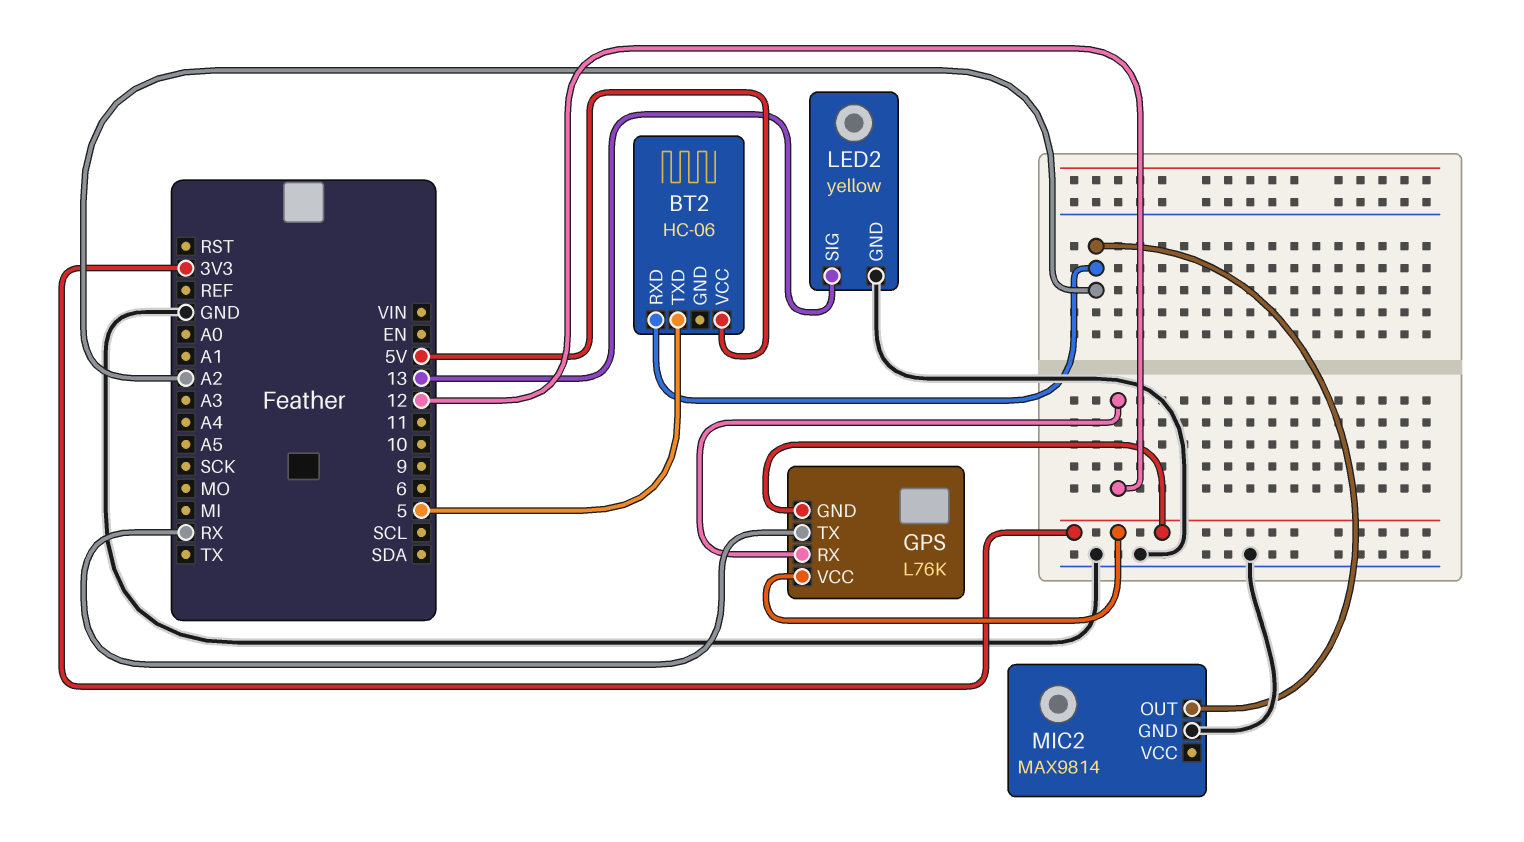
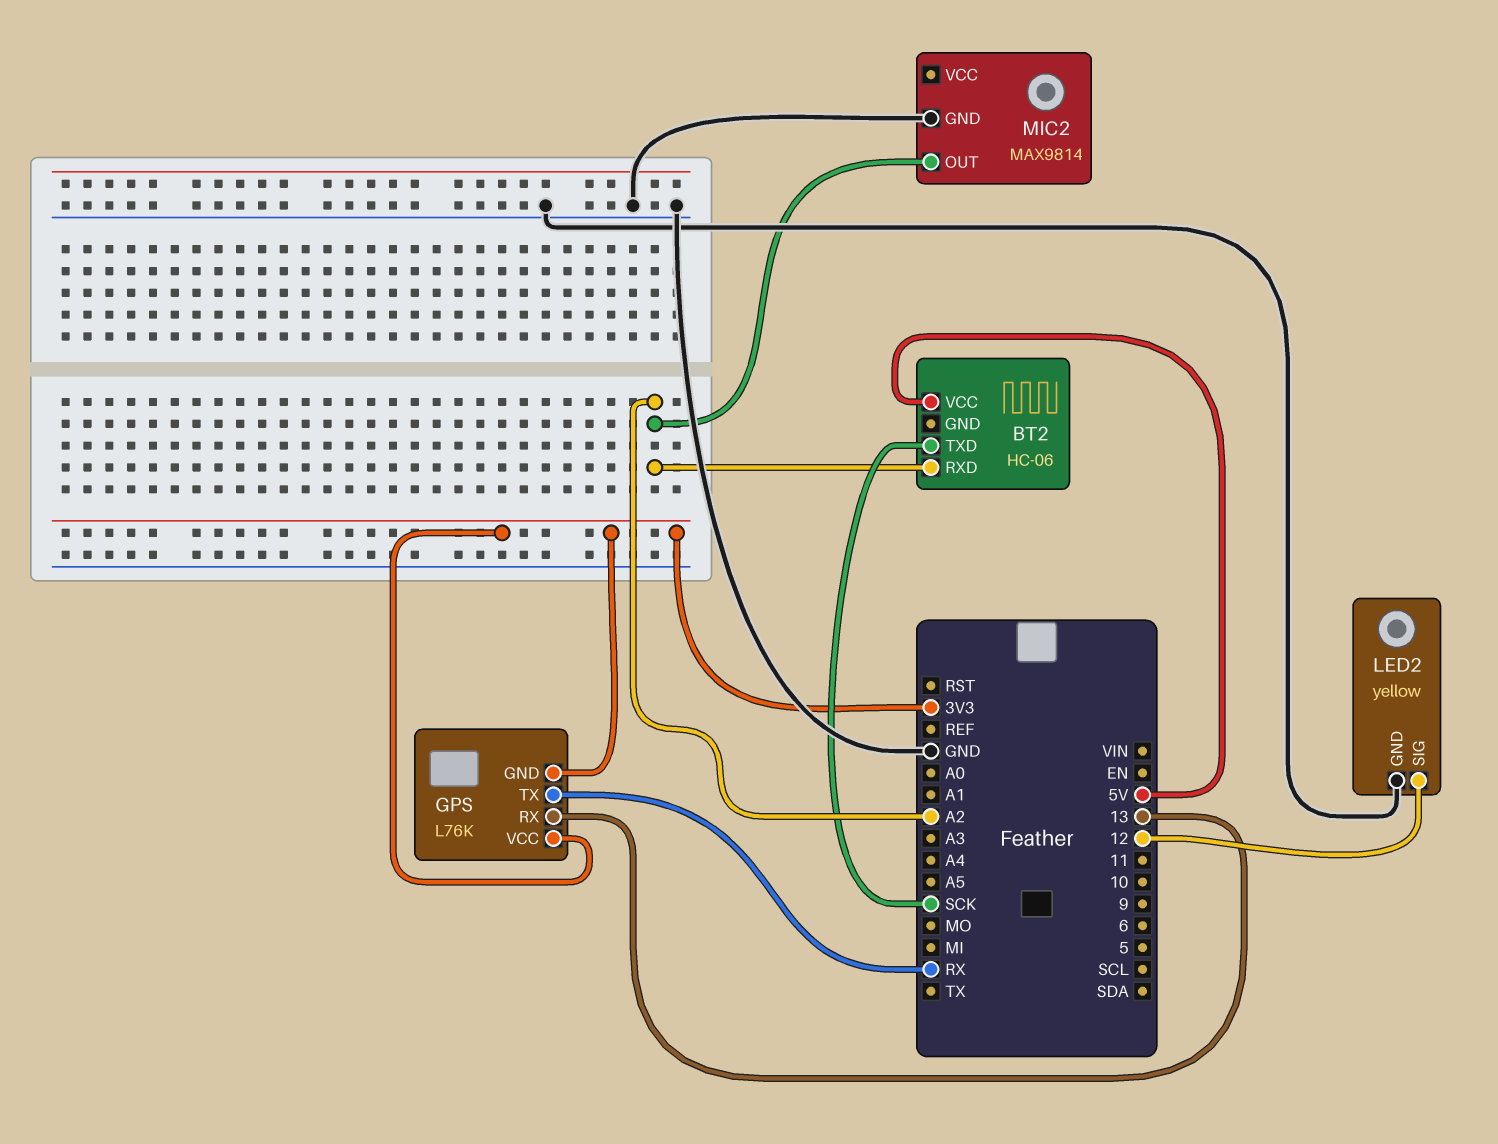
BT2 pin TXD: 5 -> SCK
GPS pin RX: 12 -> 13
LED2 pin SIG: 13 -> 12

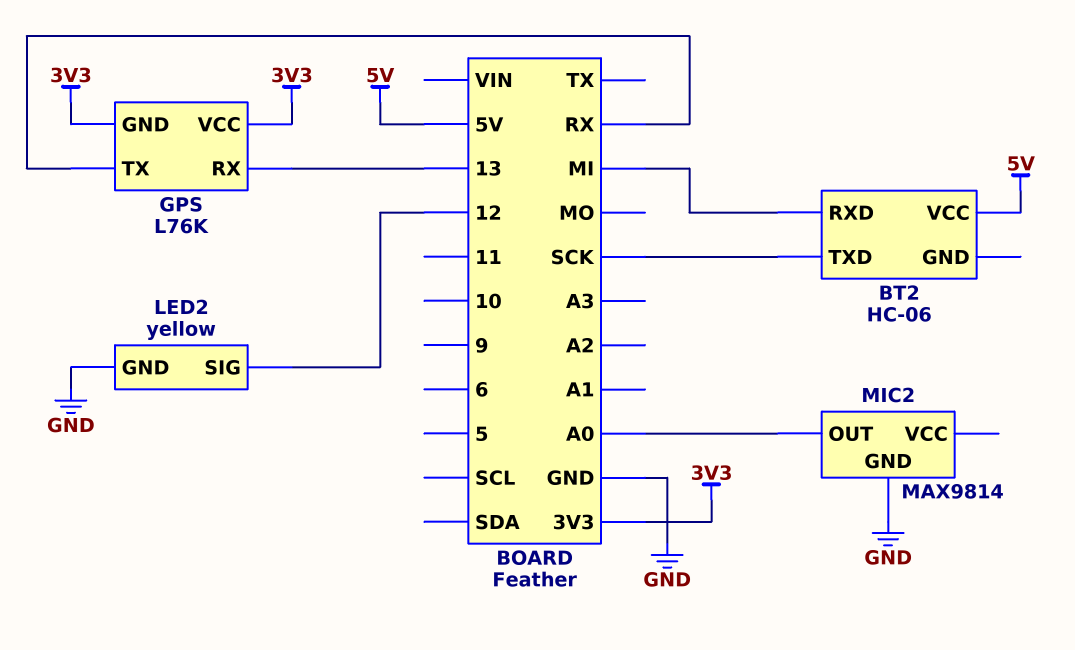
BT2 pin RXD: A2 -> MI
MIC2 pin OUT: A2 -> A0

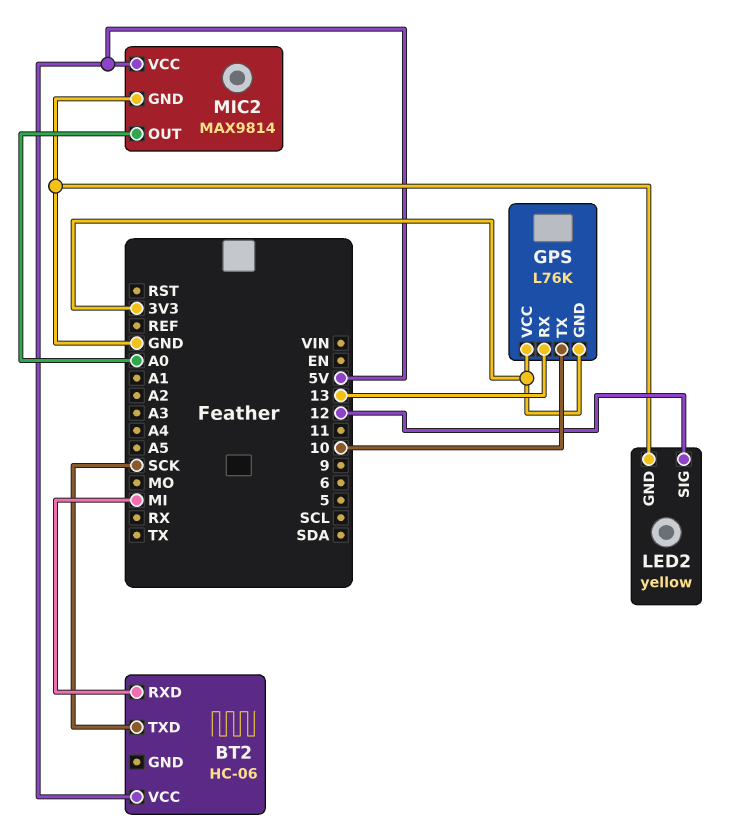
GPS pin TX: RX -> 10
MIC2 pin VCC: none -> 5V

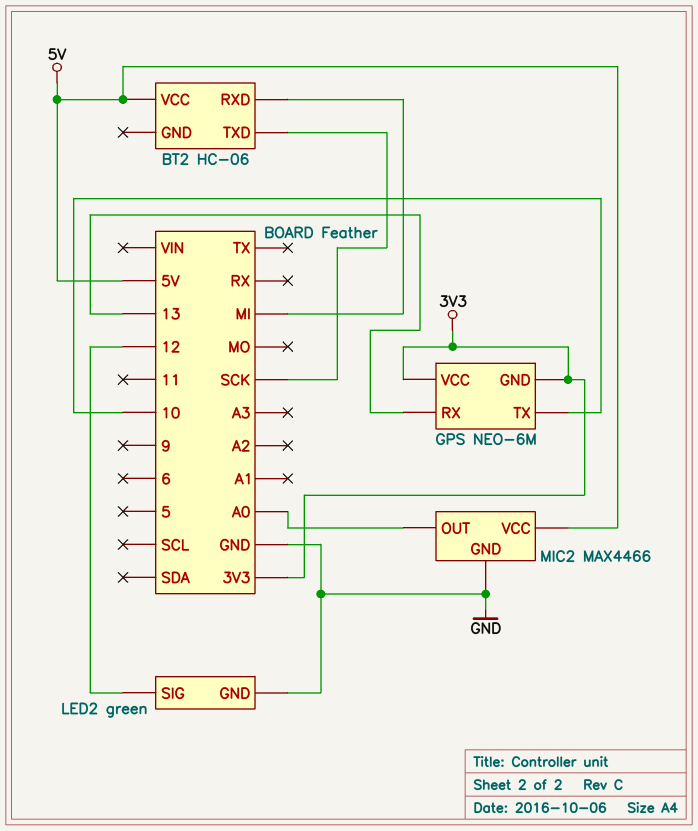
GPS: L76K -> NEO-6M
LED2: yellow -> green
MIC2: MAX9814 -> MAX4466

